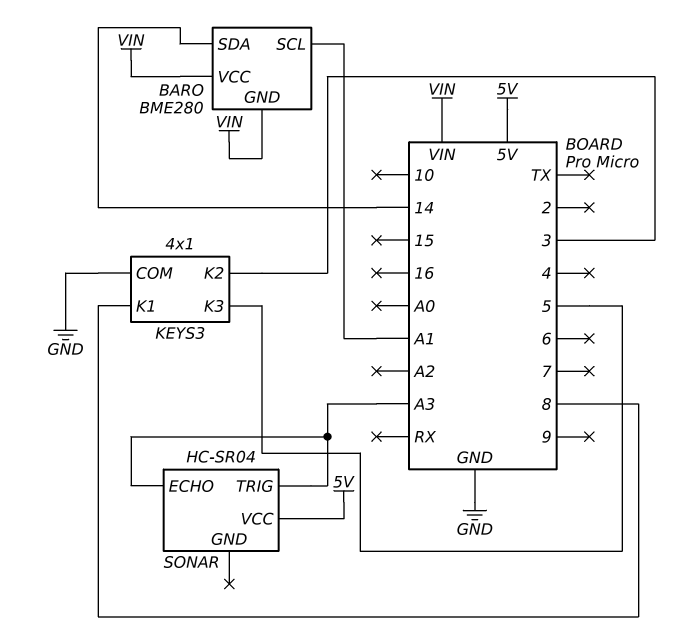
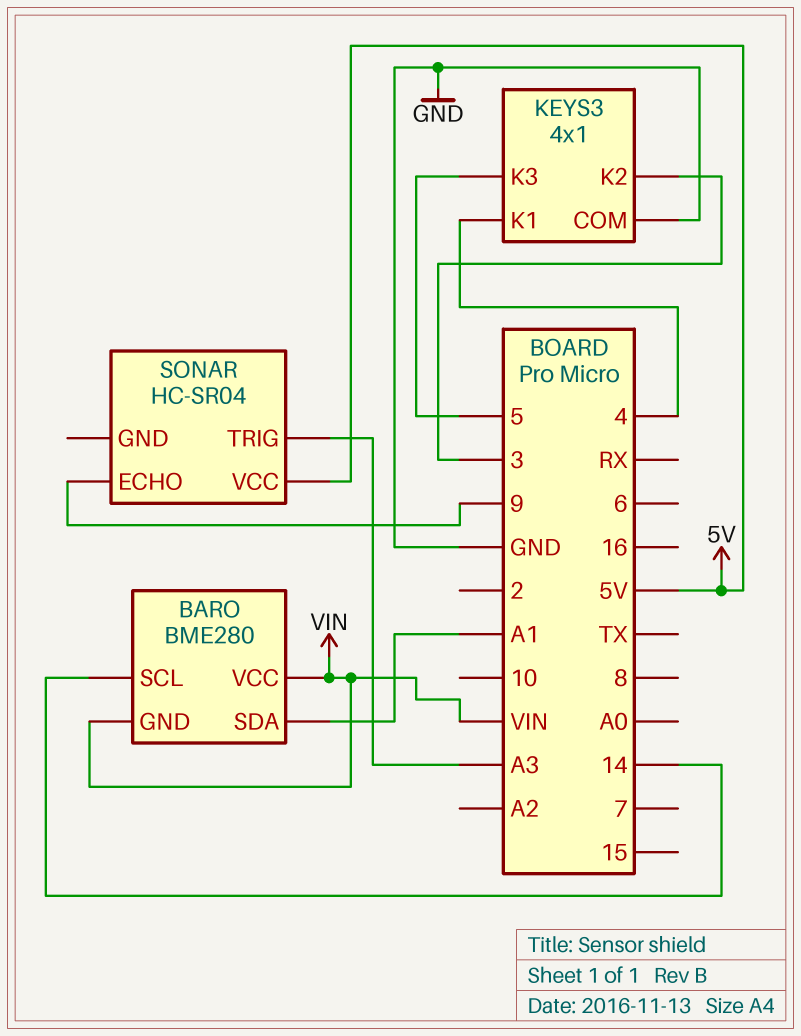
BARO pin SCL: A1 -> 14
BARO pin SDA: 14 -> A1
KEYS3 pin K1: 8 -> 4
SONAR pin ECHO: A3 -> 9

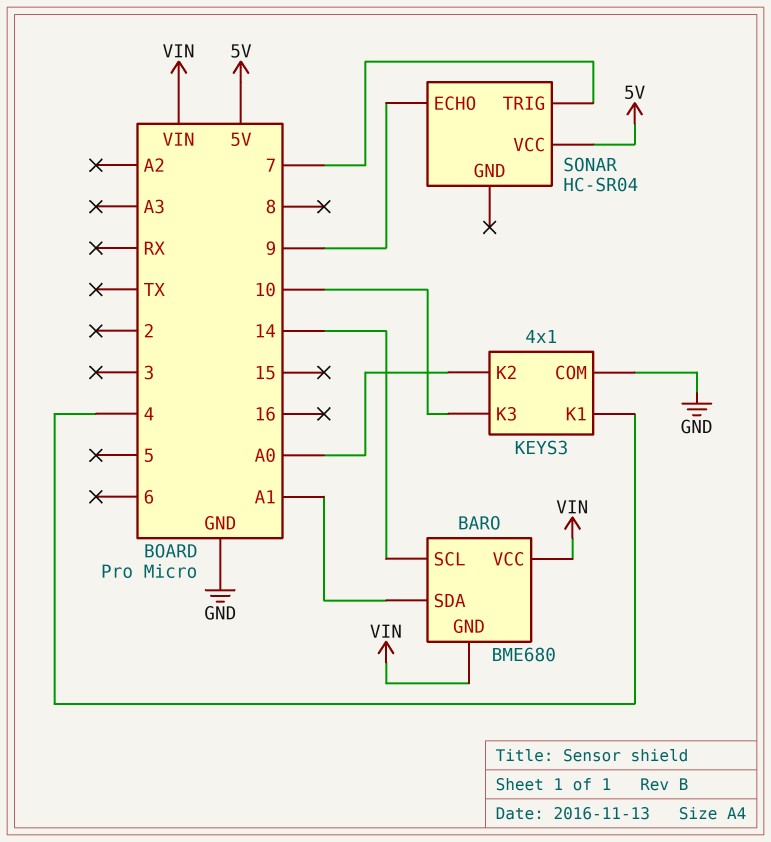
BARO: BME280 -> BME680
KEYS3 pin K2: 3 -> A0
KEYS3 pin K3: 5 -> 10
SONAR pin TRIG: A3 -> 7

